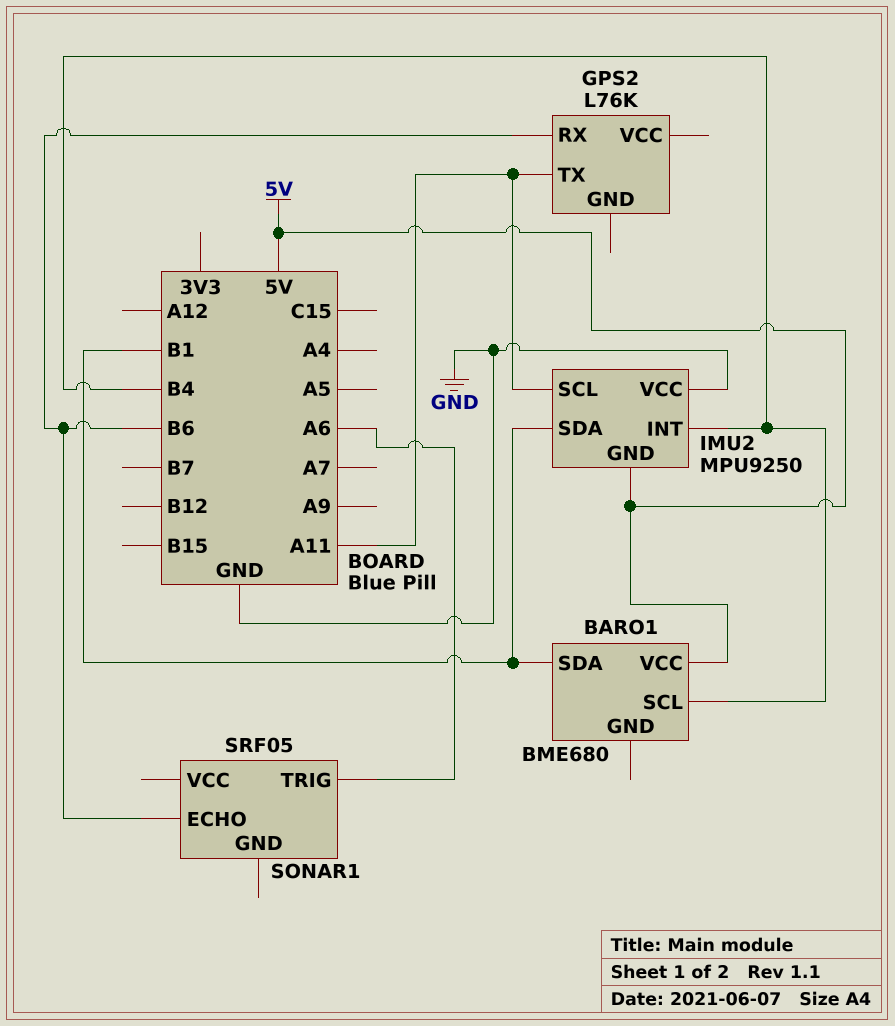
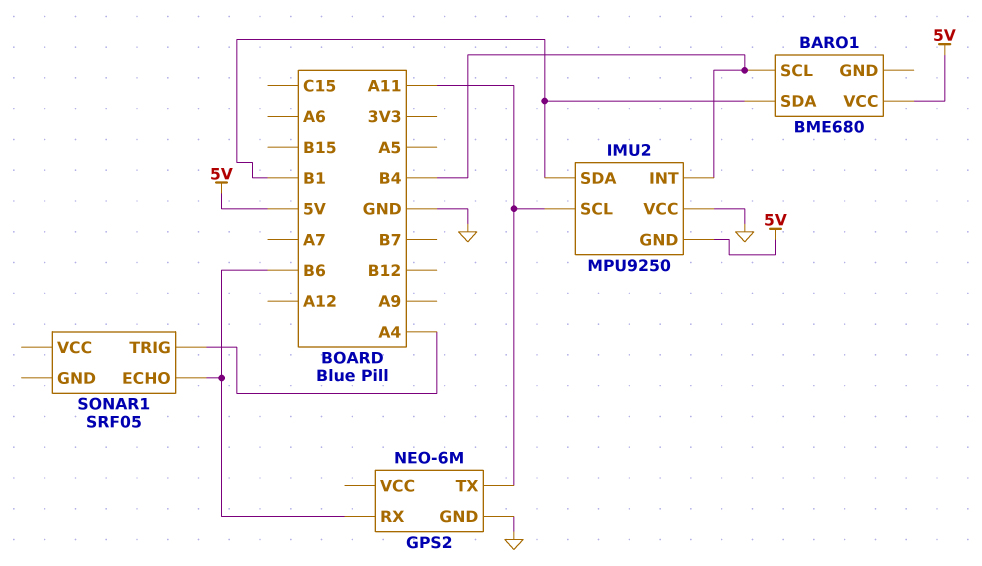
GPS2: L76K -> NEO-6M
GPS2 pin GND: none -> GND
SONAR1 pin TRIG: A6 -> A4

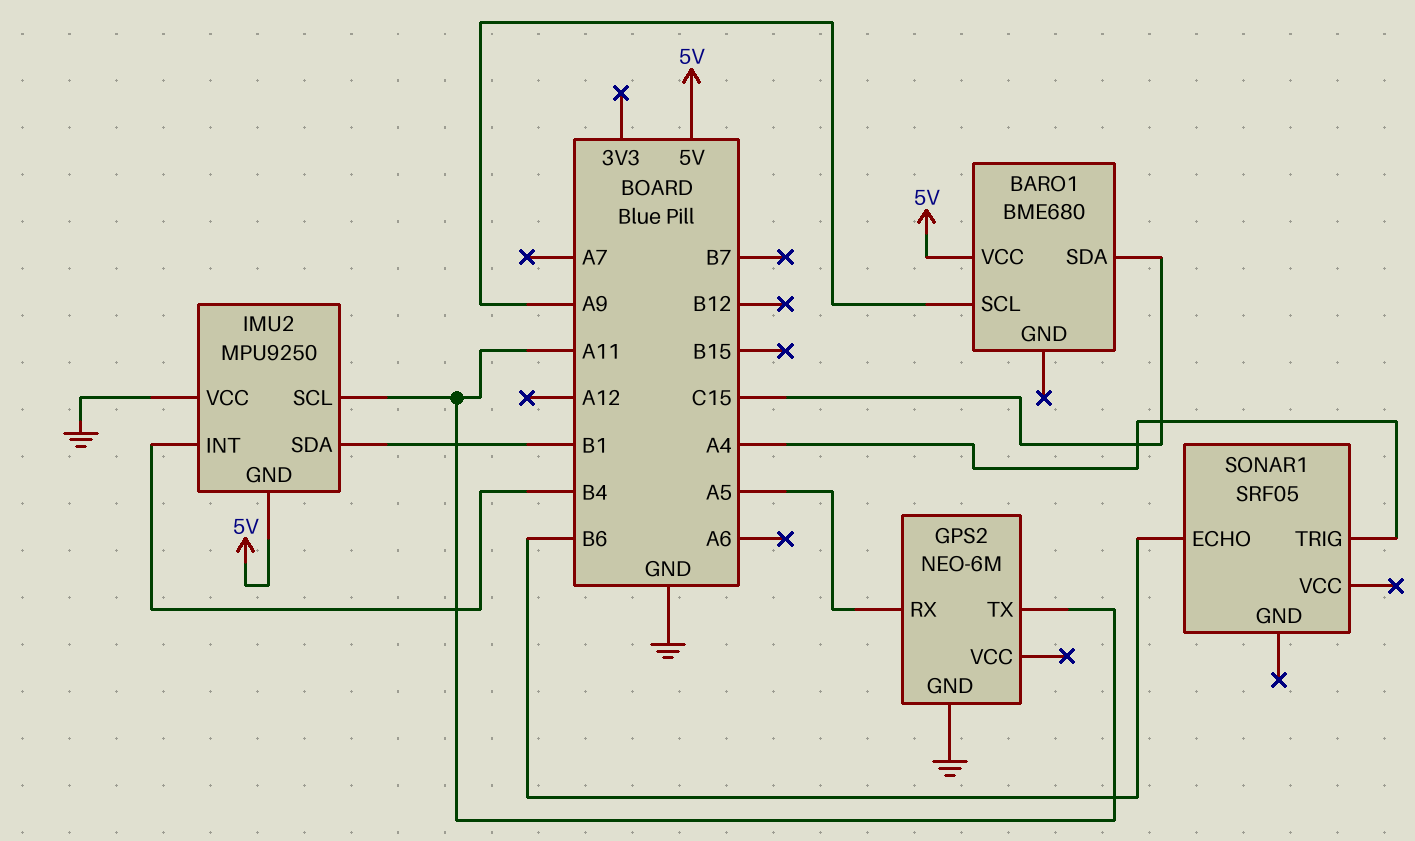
BARO1 pin SCL: B4 -> A9
BARO1 pin SDA: B1 -> C15
GPS2 pin RX: B6 -> A5

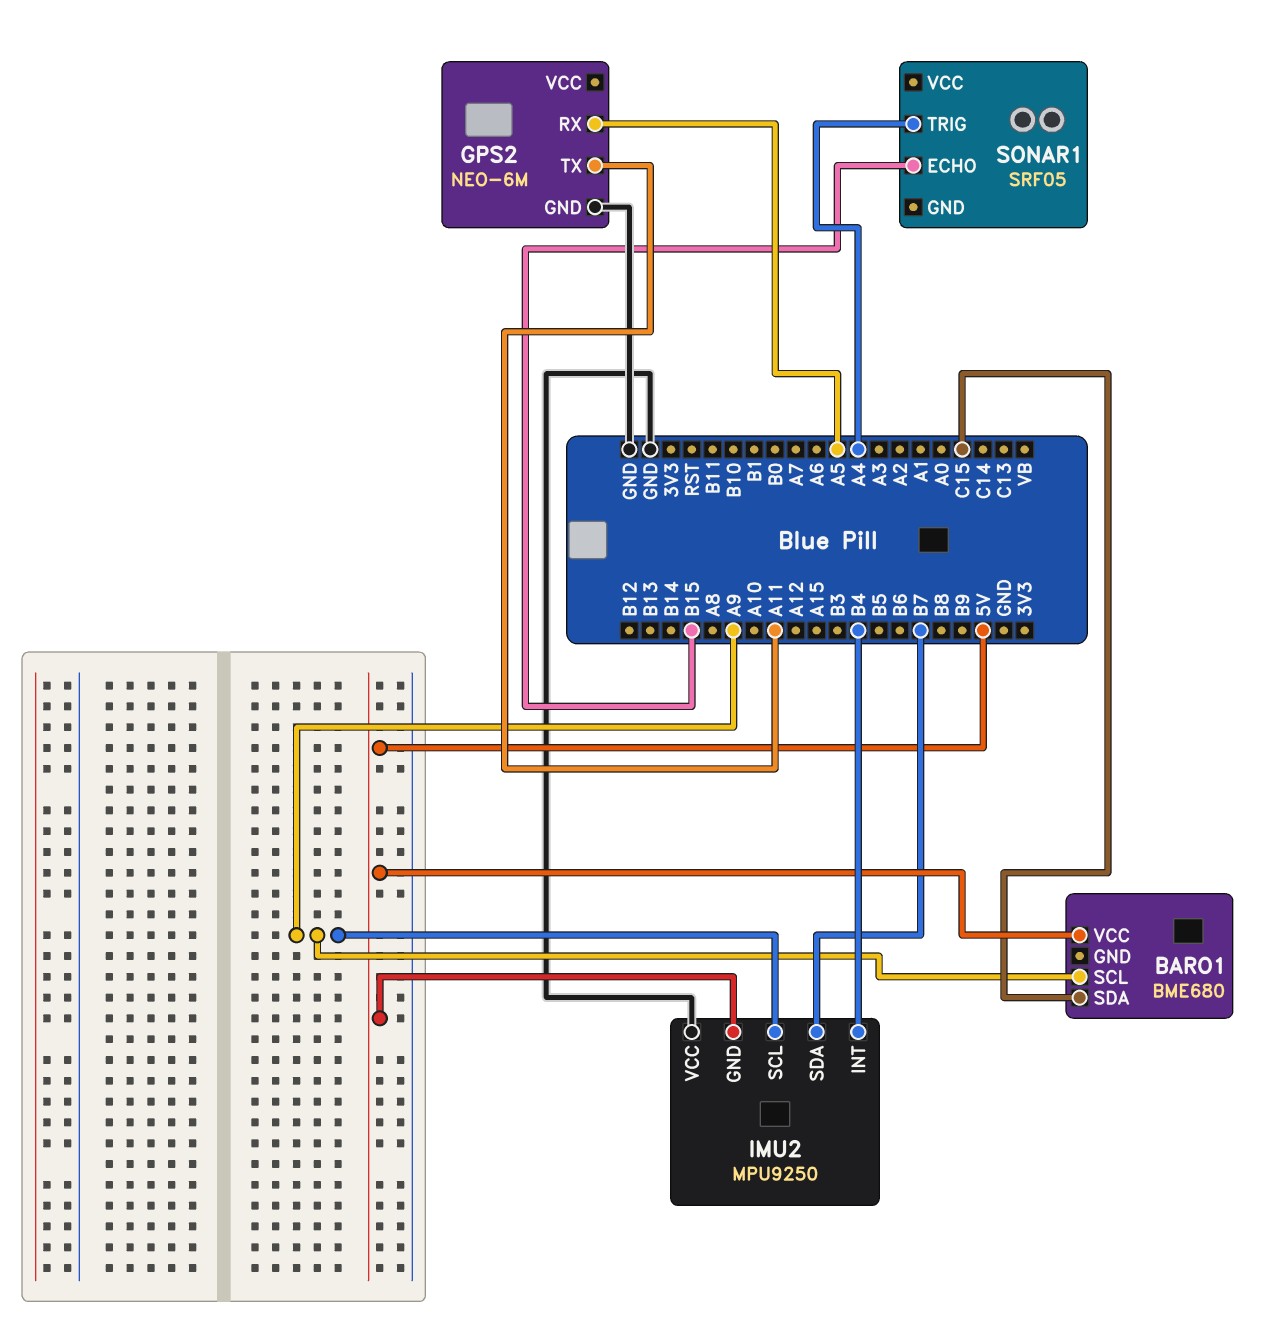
IMU2 pin SCL: A11 -> A9
IMU2 pin SDA: B1 -> B7
SONAR1 pin ECHO: B6 -> B15

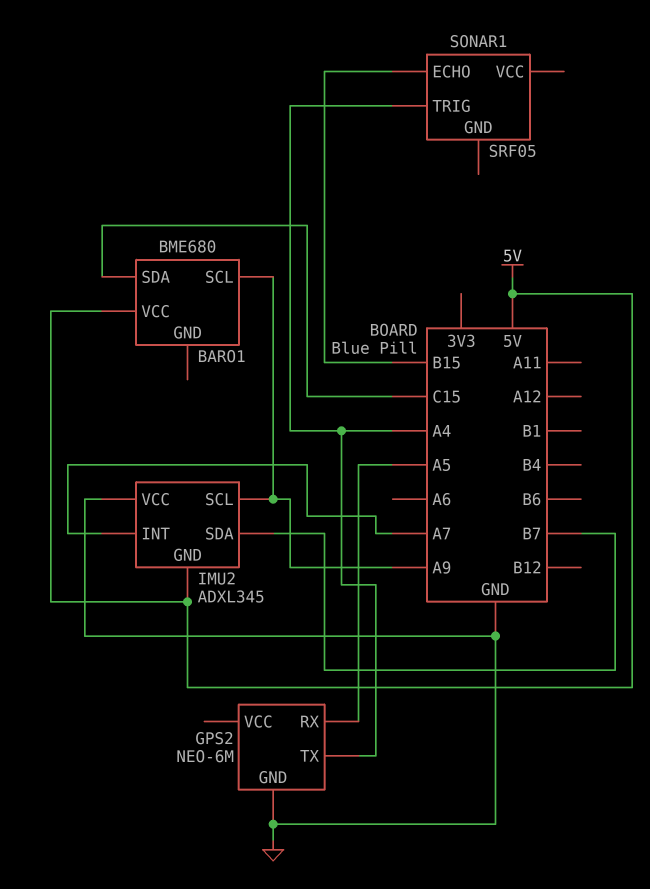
GPS2 pin TX: A11 -> A4
IMU2: MPU9250 -> ADXL345
IMU2 pin INT: B4 -> A7

